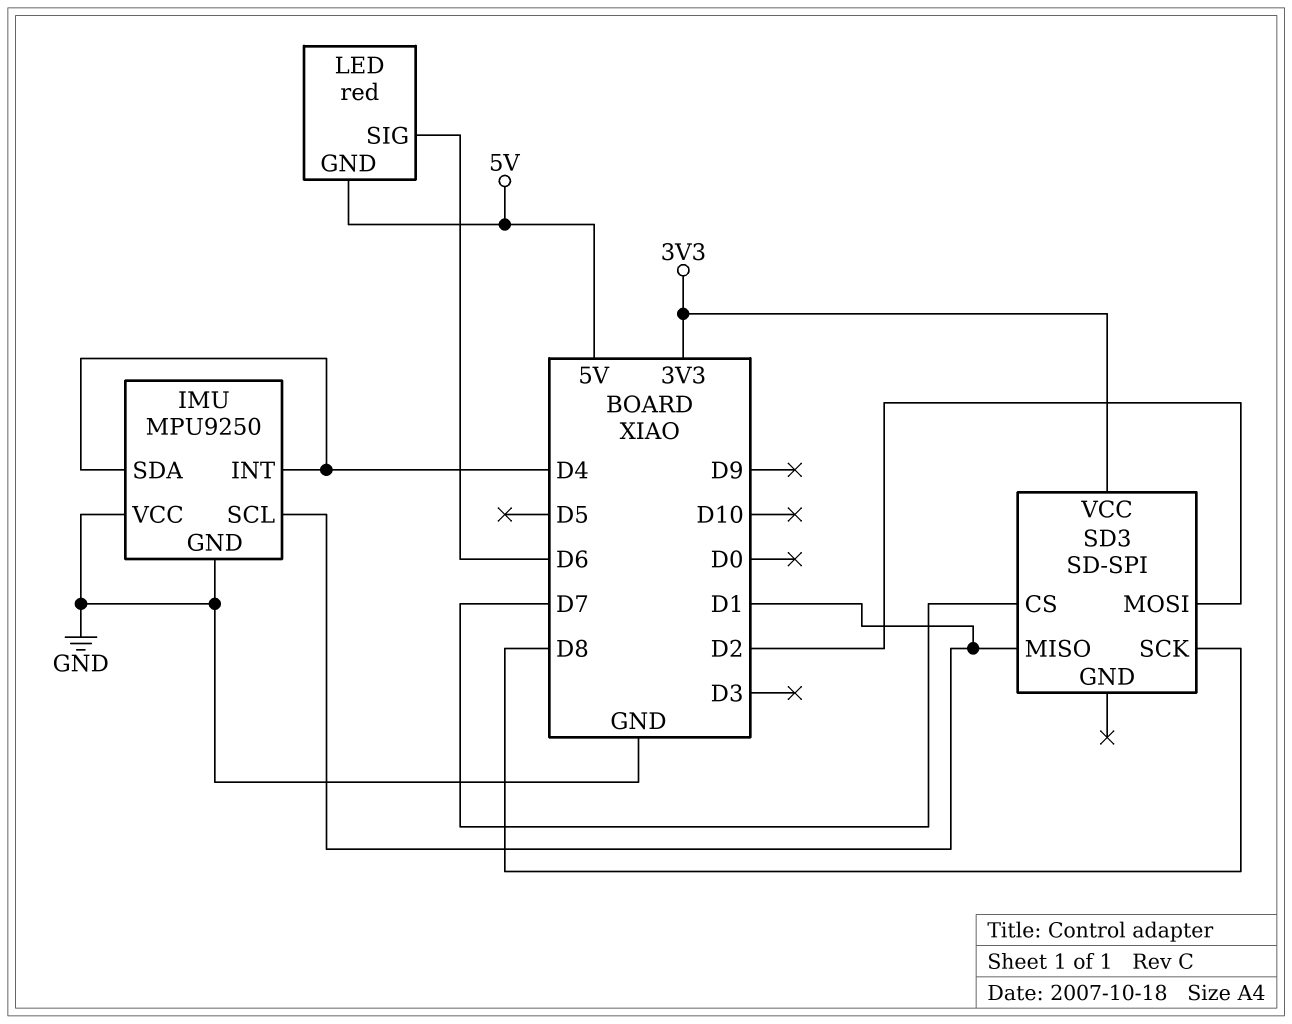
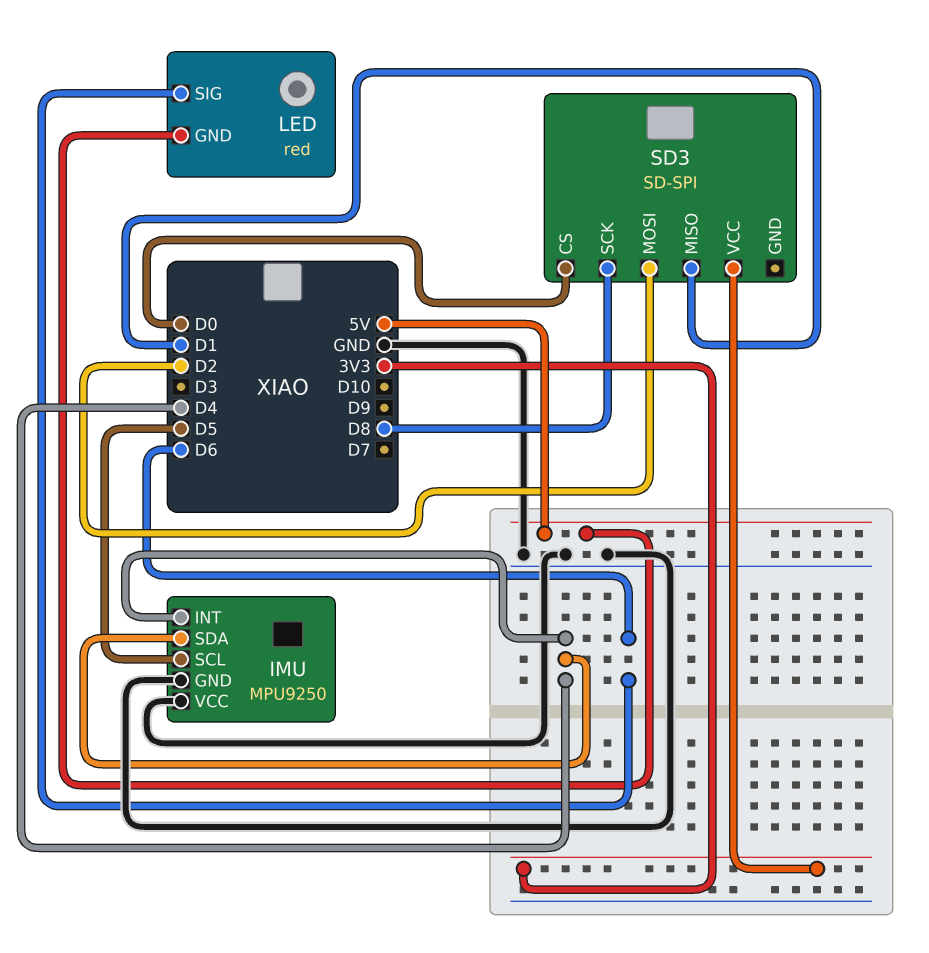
IMU pin SCL: D1 -> D5
SD3 pin CS: D7 -> D0

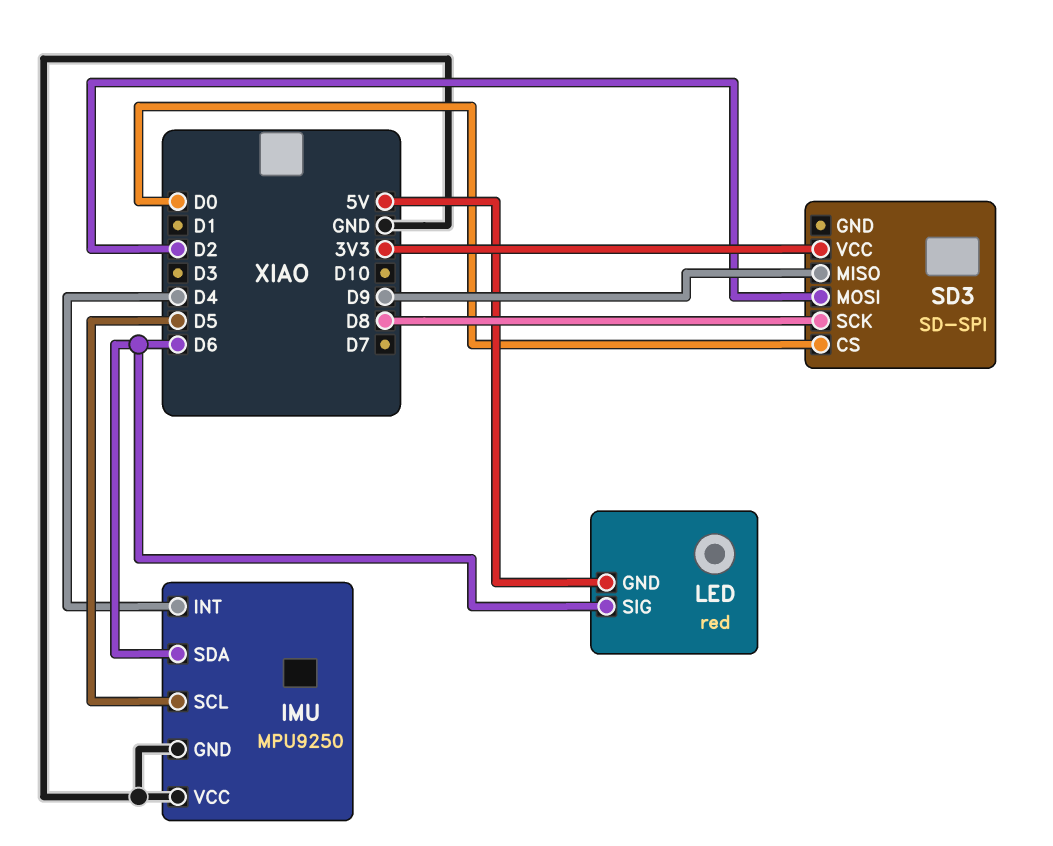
IMU pin SDA: D4 -> D6
SD3 pin MISO: D1 -> D9

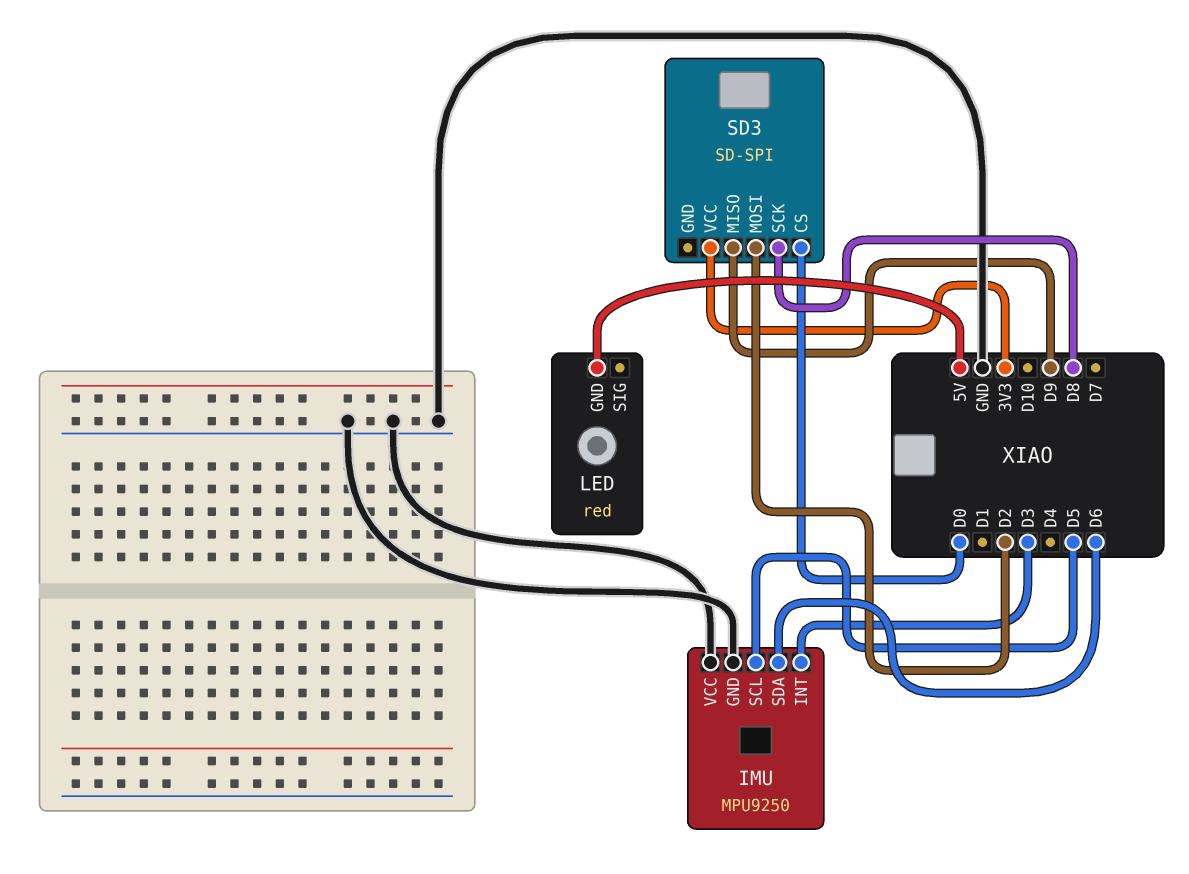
IMU pin INT: D4 -> D3
LED pin SIG: D6 -> none

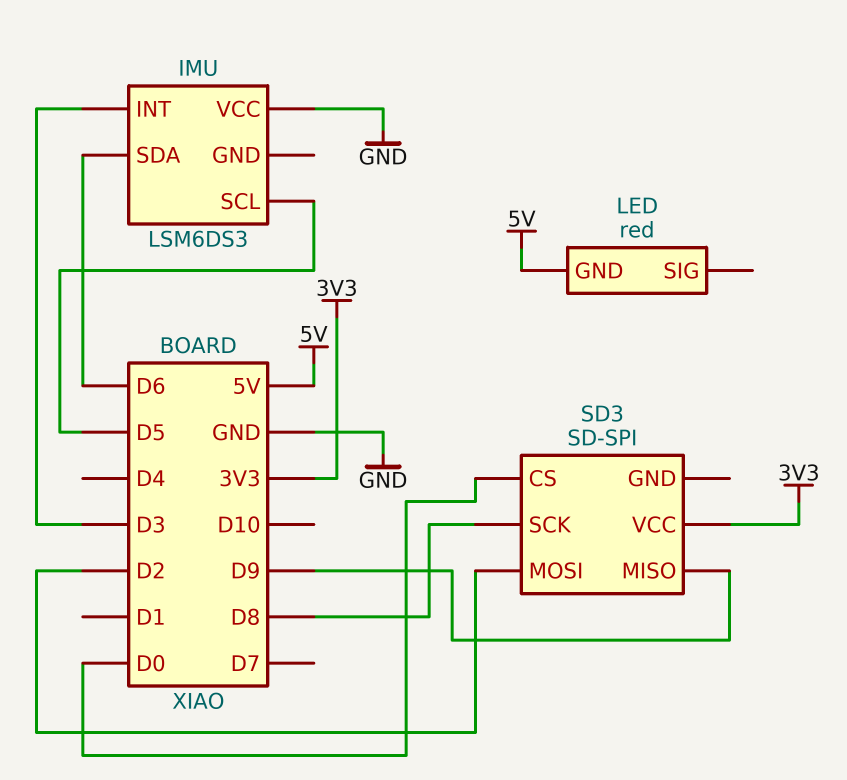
IMU: MPU9250 -> LSM6DS3
IMU pin GND: GND -> none

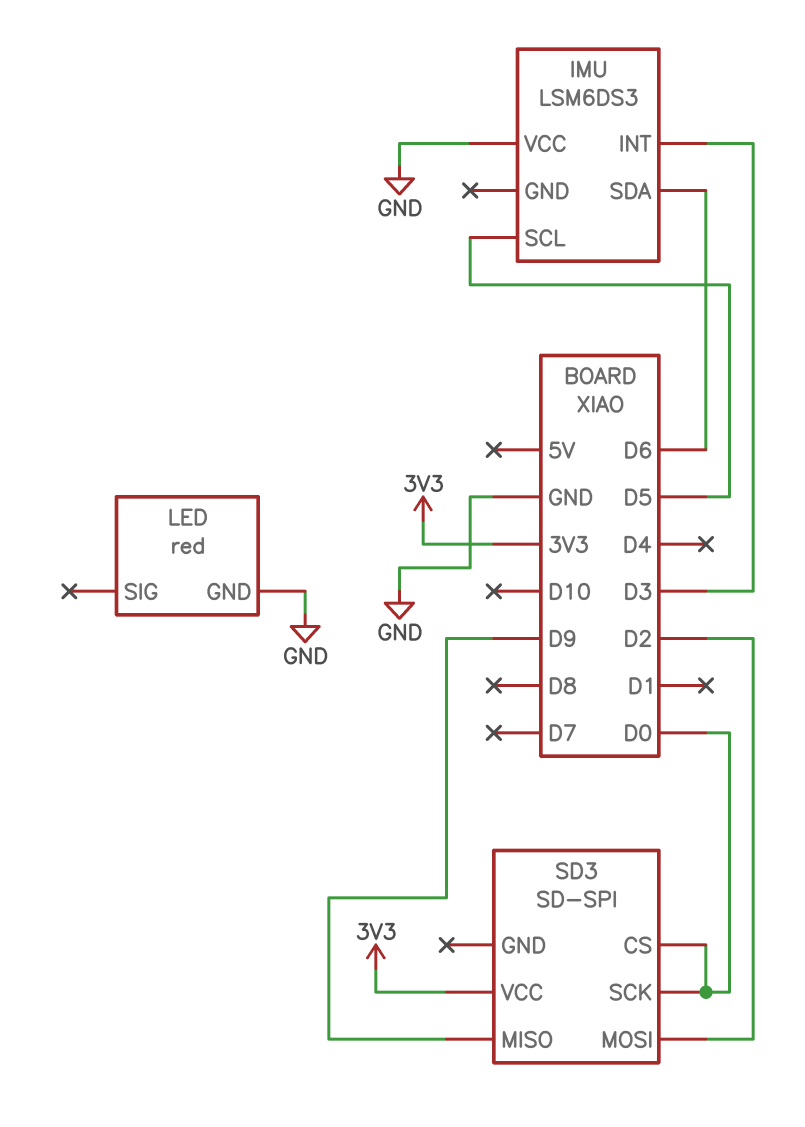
LED pin GND: 5V -> GND
SD3 pin SCK: D8 -> D0

